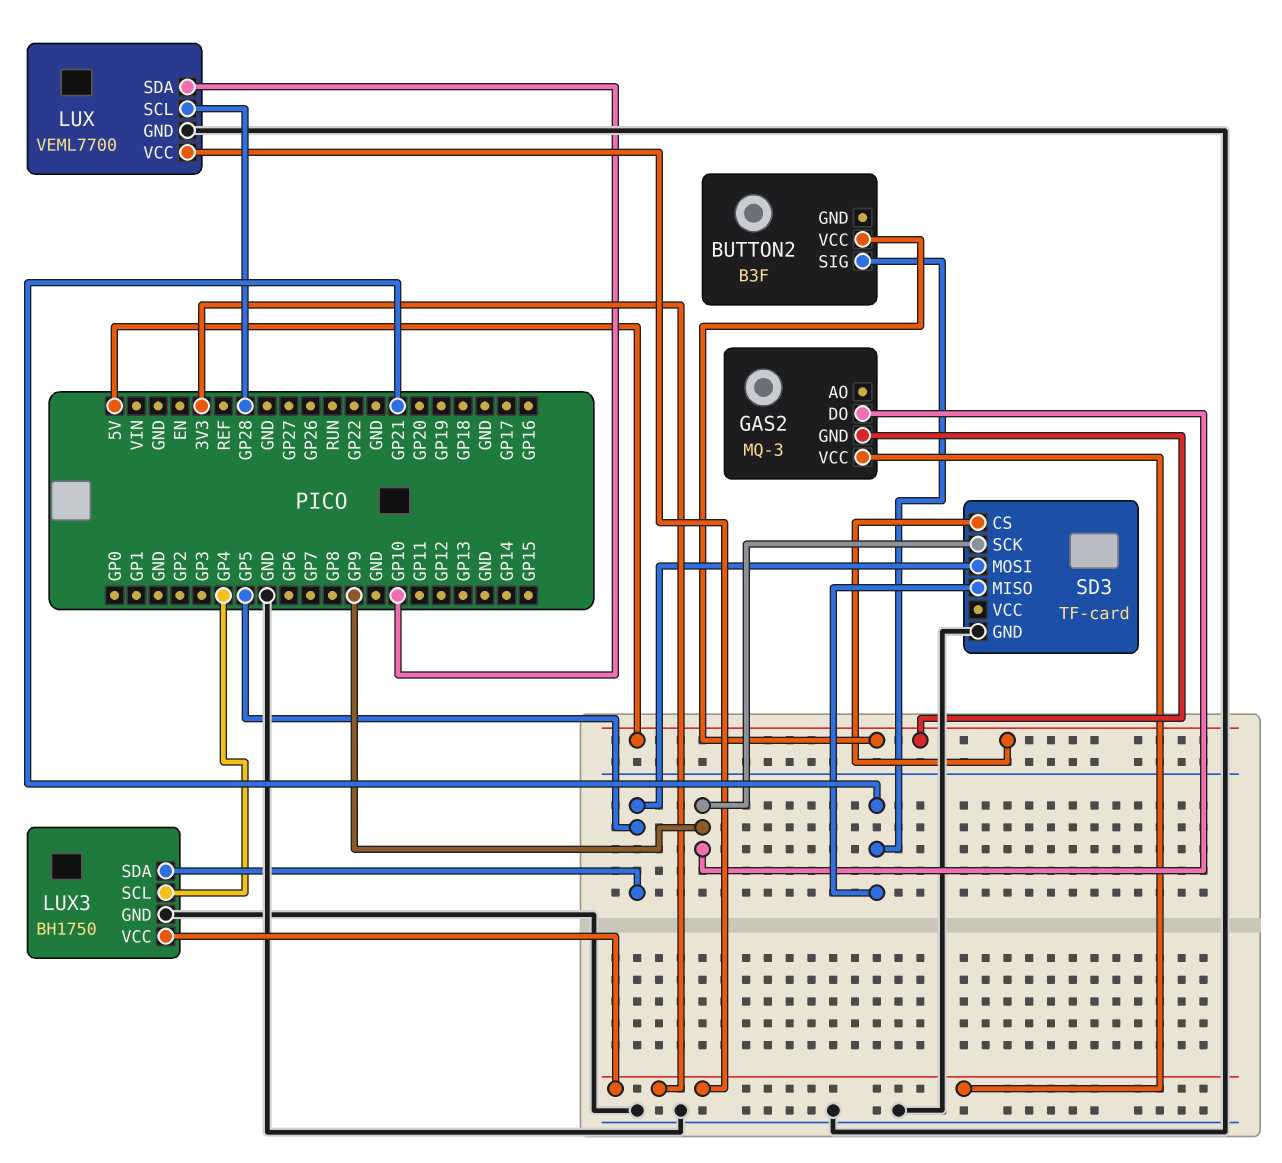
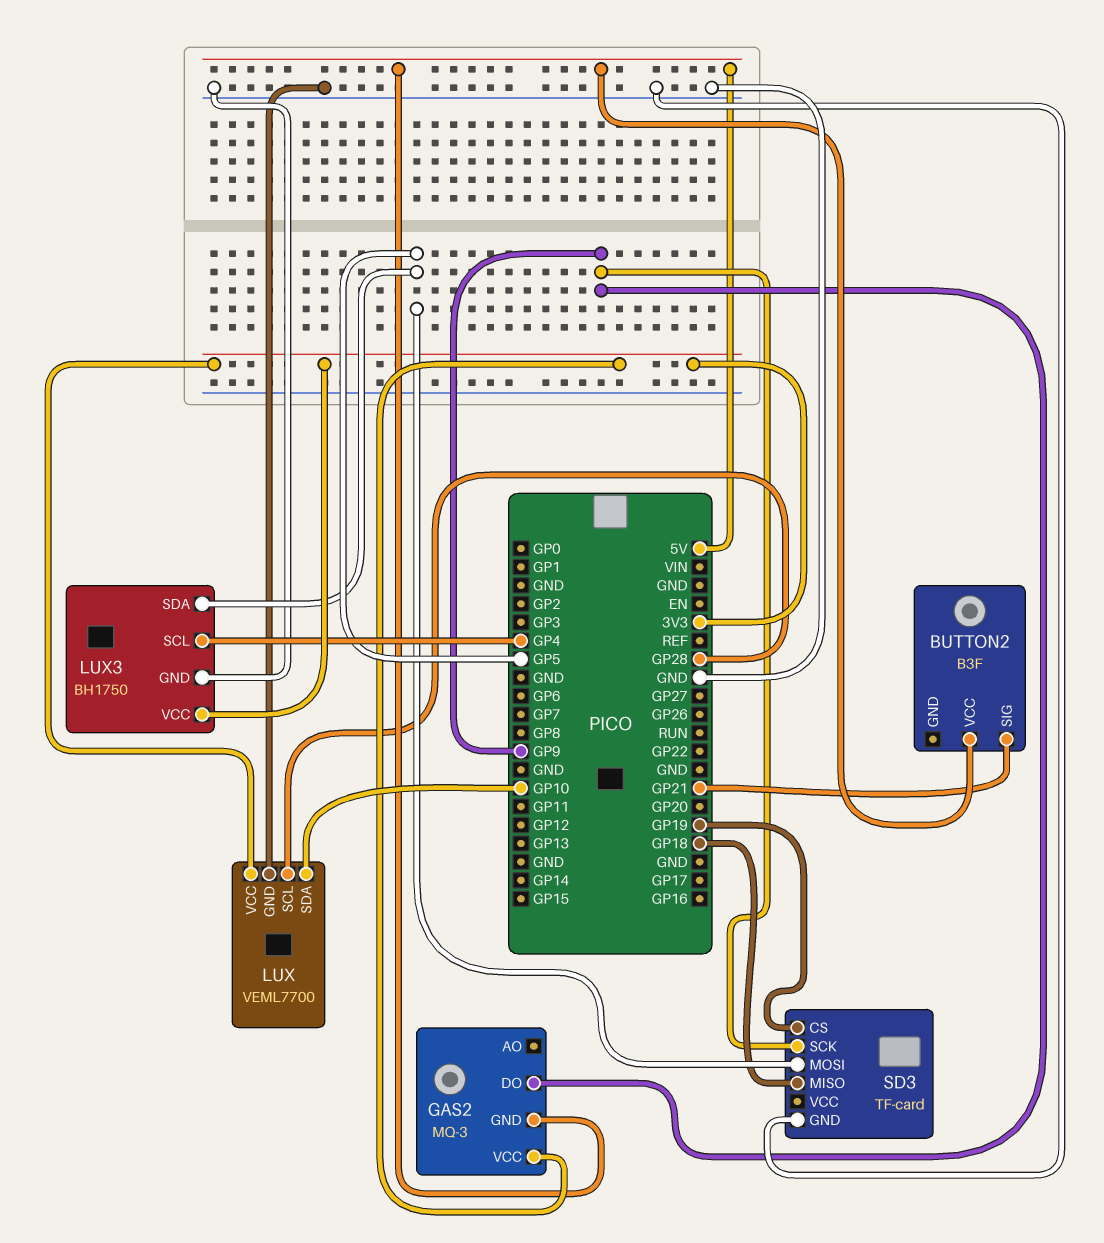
SD3 pin CS: 5V -> GP19
SD3 pin MISO: GP21 -> GP18

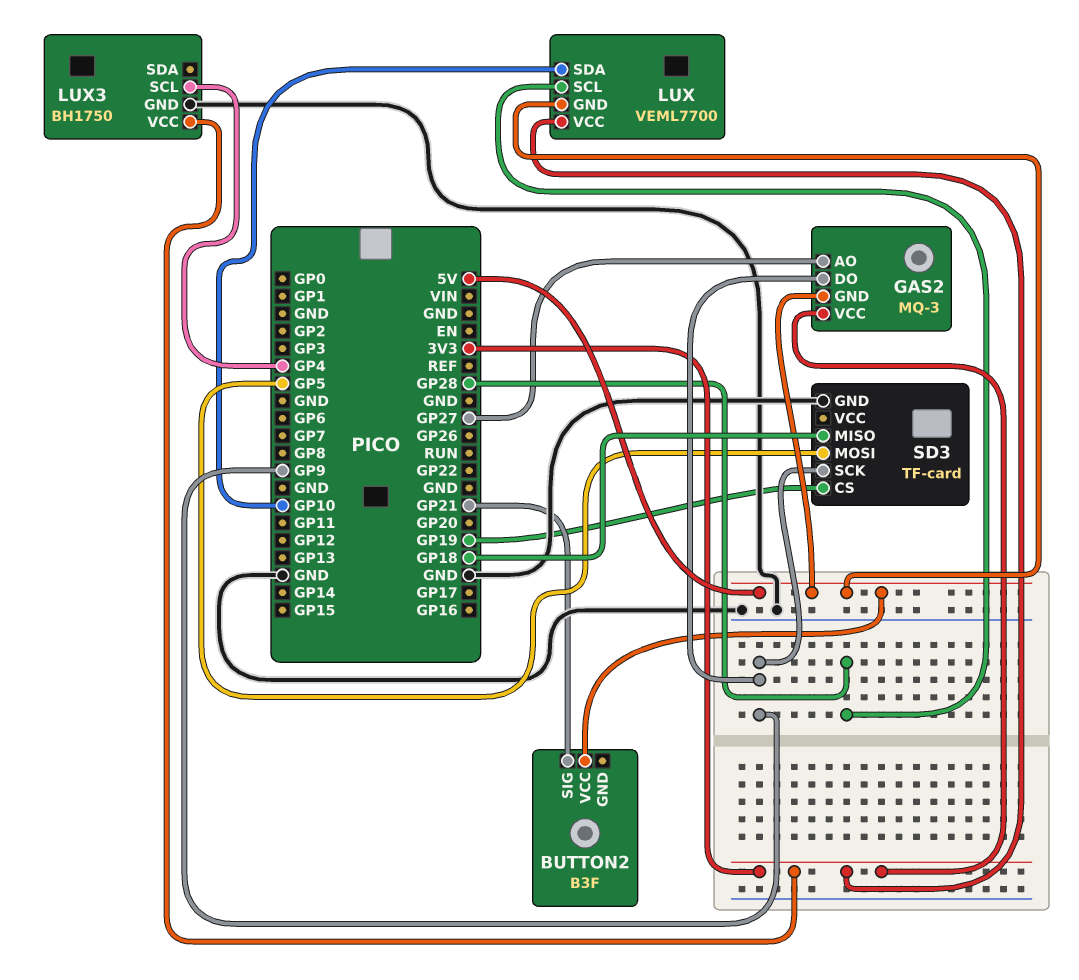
GAS2 pin AO: none -> GP27
LUX pin GND: GND -> 5V
LUX3 pin SDA: GP5 -> none

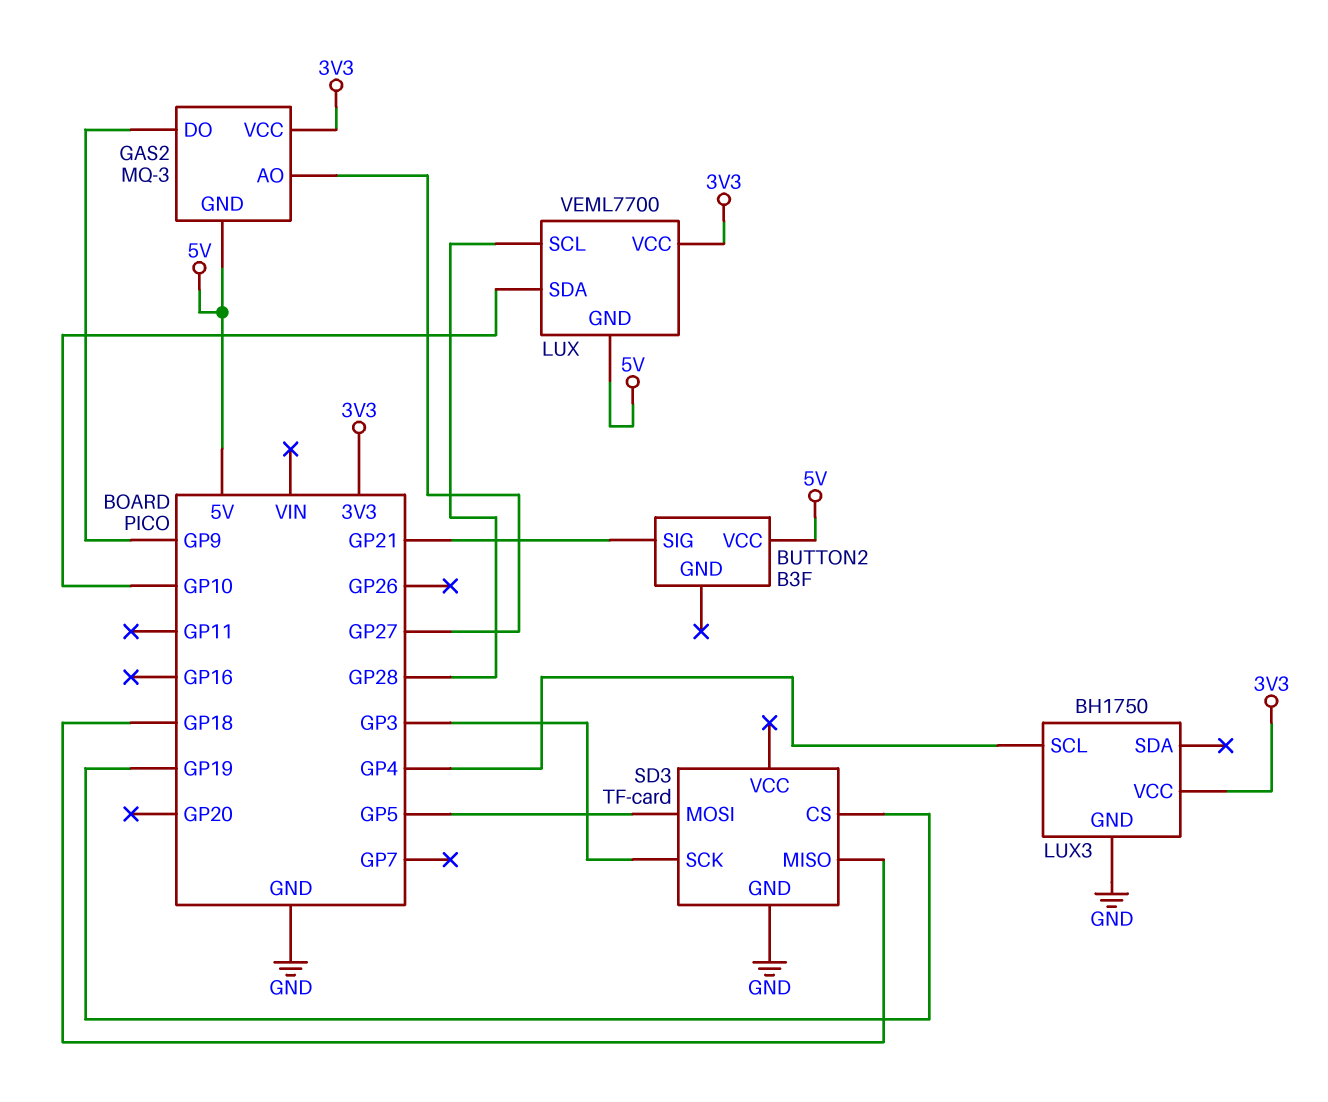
SD3 pin SCK: GP9 -> GP3

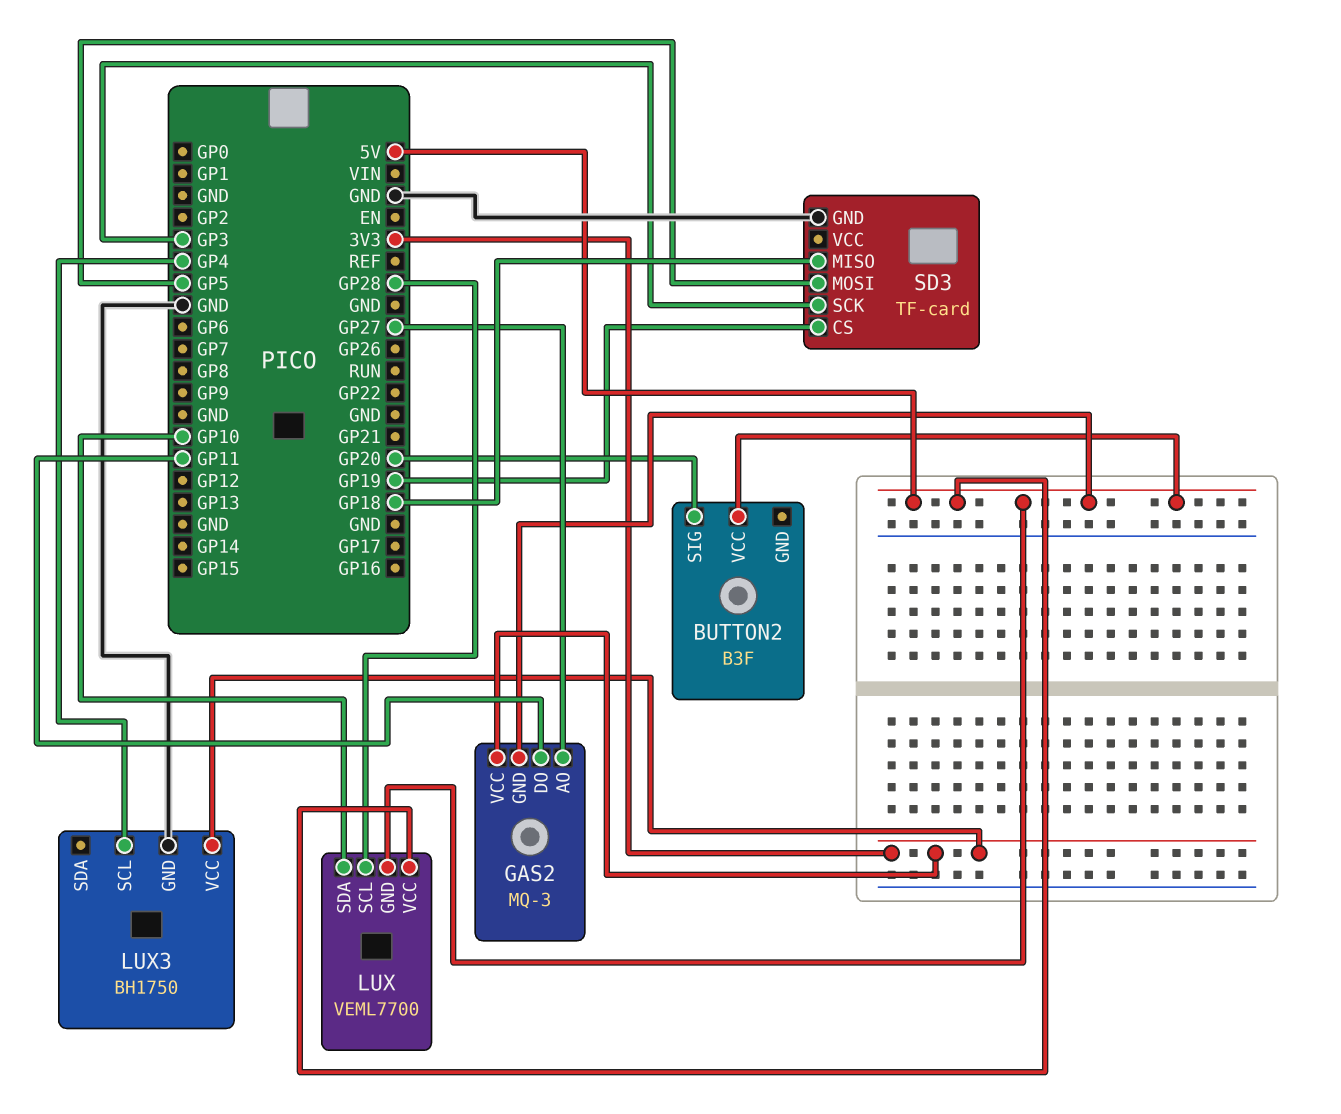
BUTTON2 pin SIG: GP21 -> GP20
GAS2 pin DO: GP9 -> GP11
LUX pin VCC: 3V3 -> 5V

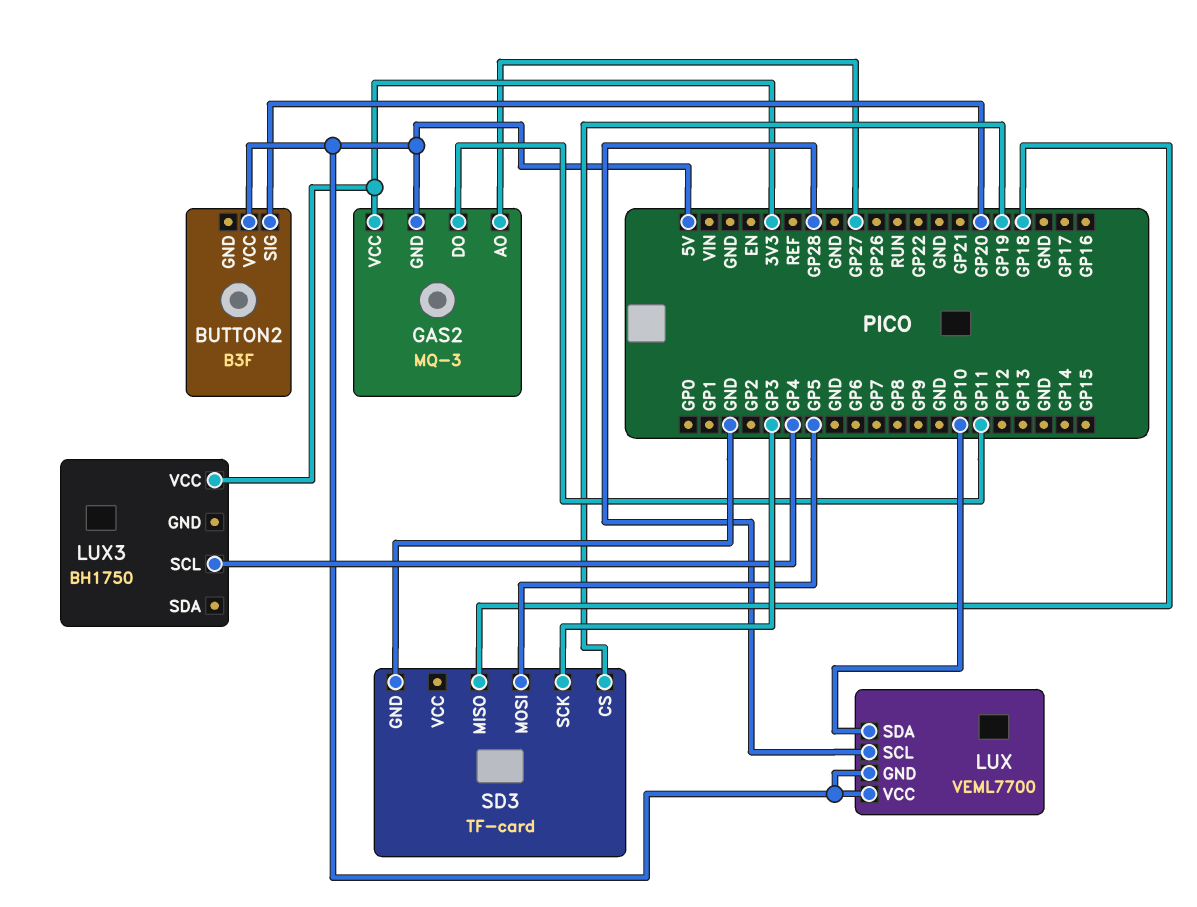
LUX3 pin GND: GND -> none

